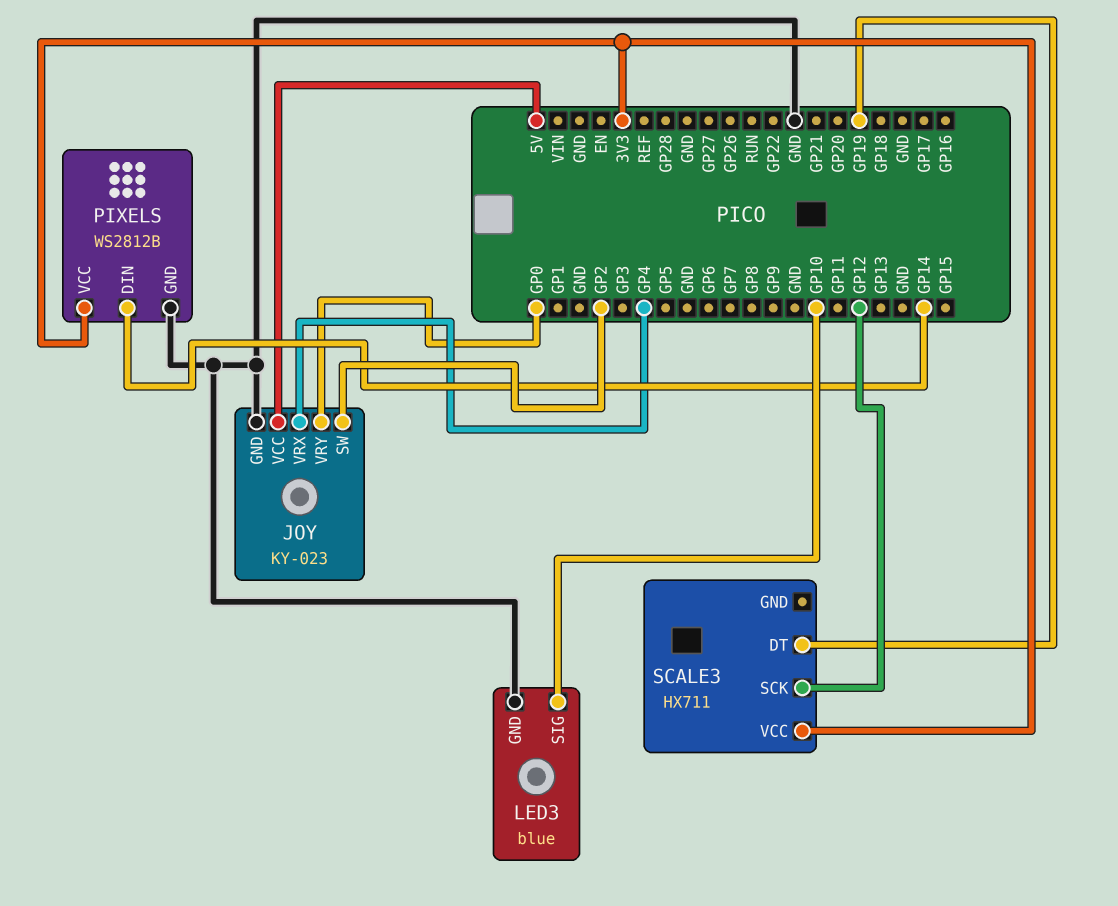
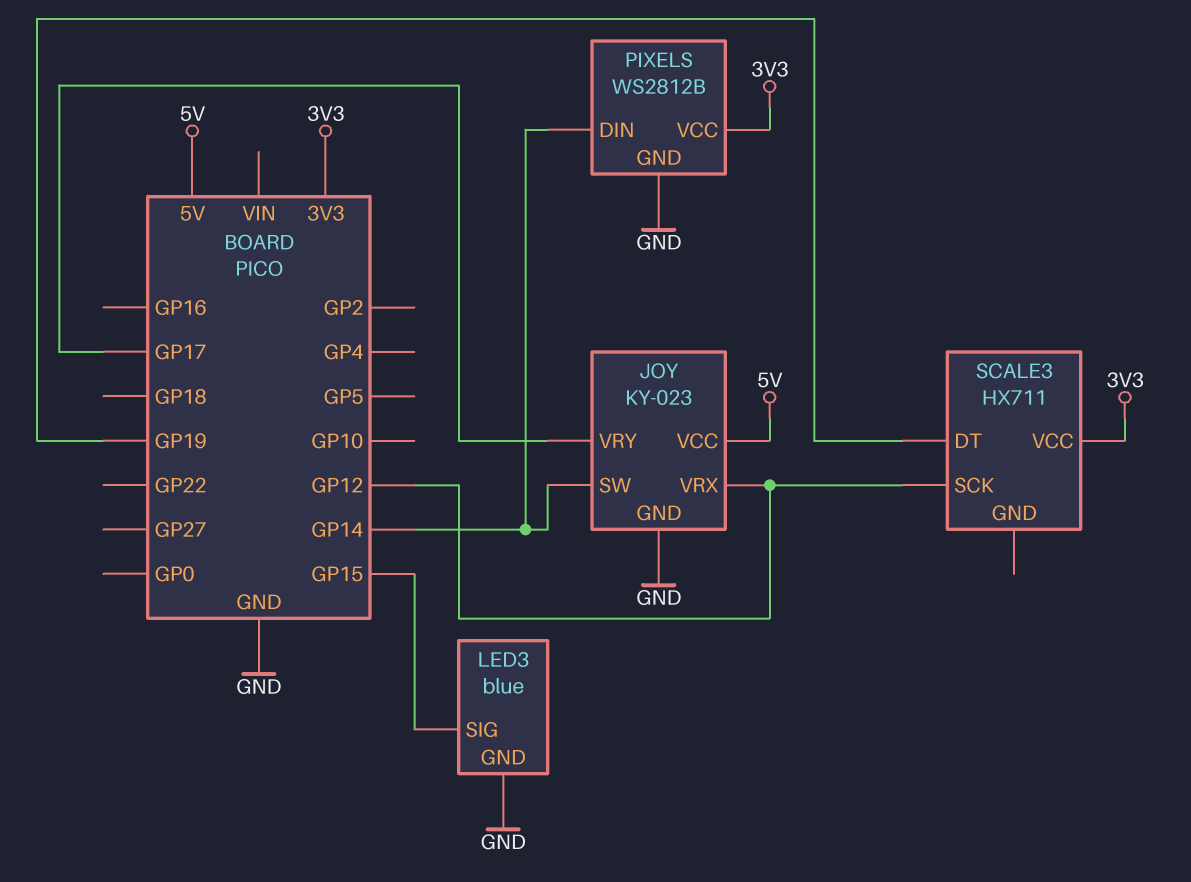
JOY pin SW: GP2 -> GP14
JOY pin VRX: GP4 -> GP12
JOY pin VRY: GP0 -> GP17
LED3 pin SIG: GP10 -> GP15

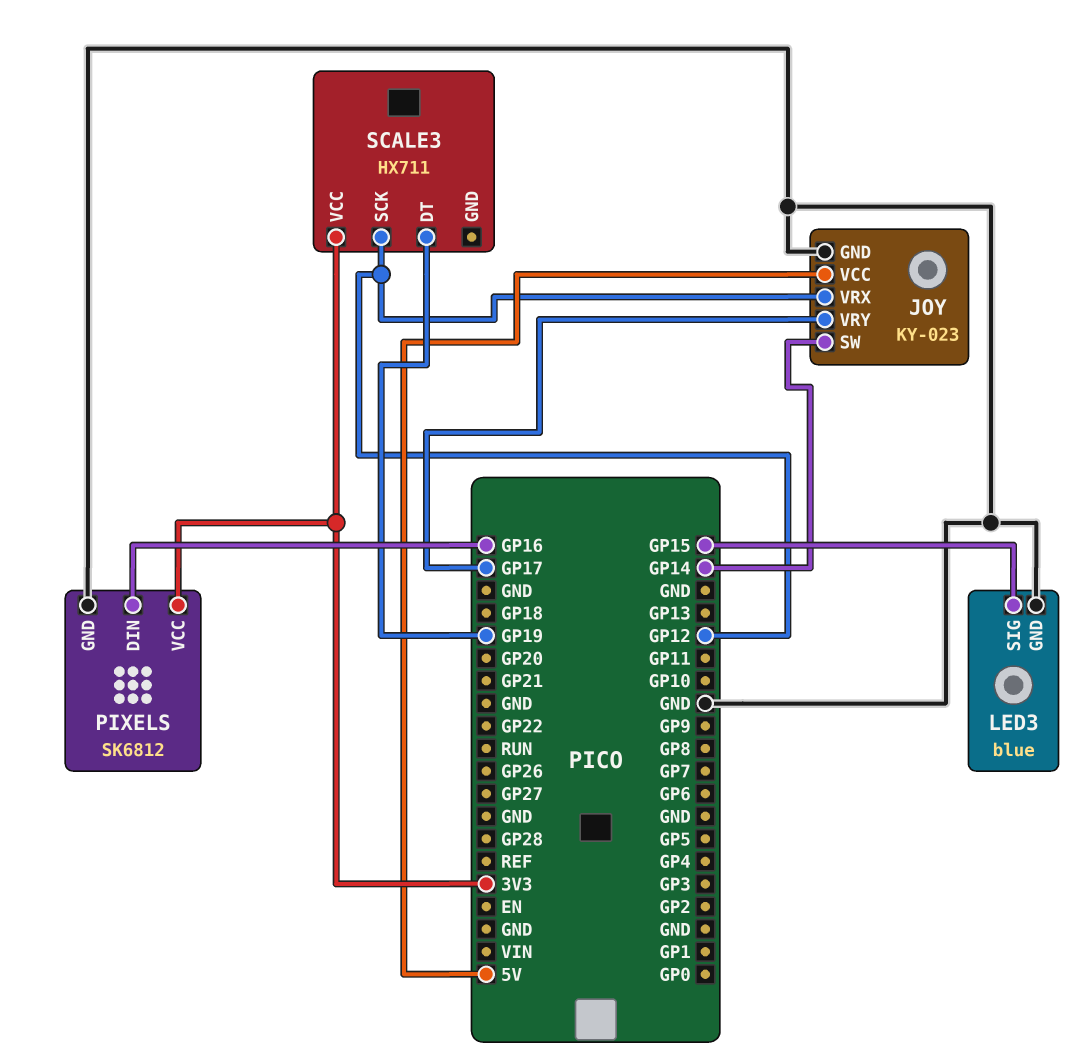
PIXELS: WS2812B -> SK6812
PIXELS pin DIN: GP14 -> GP16

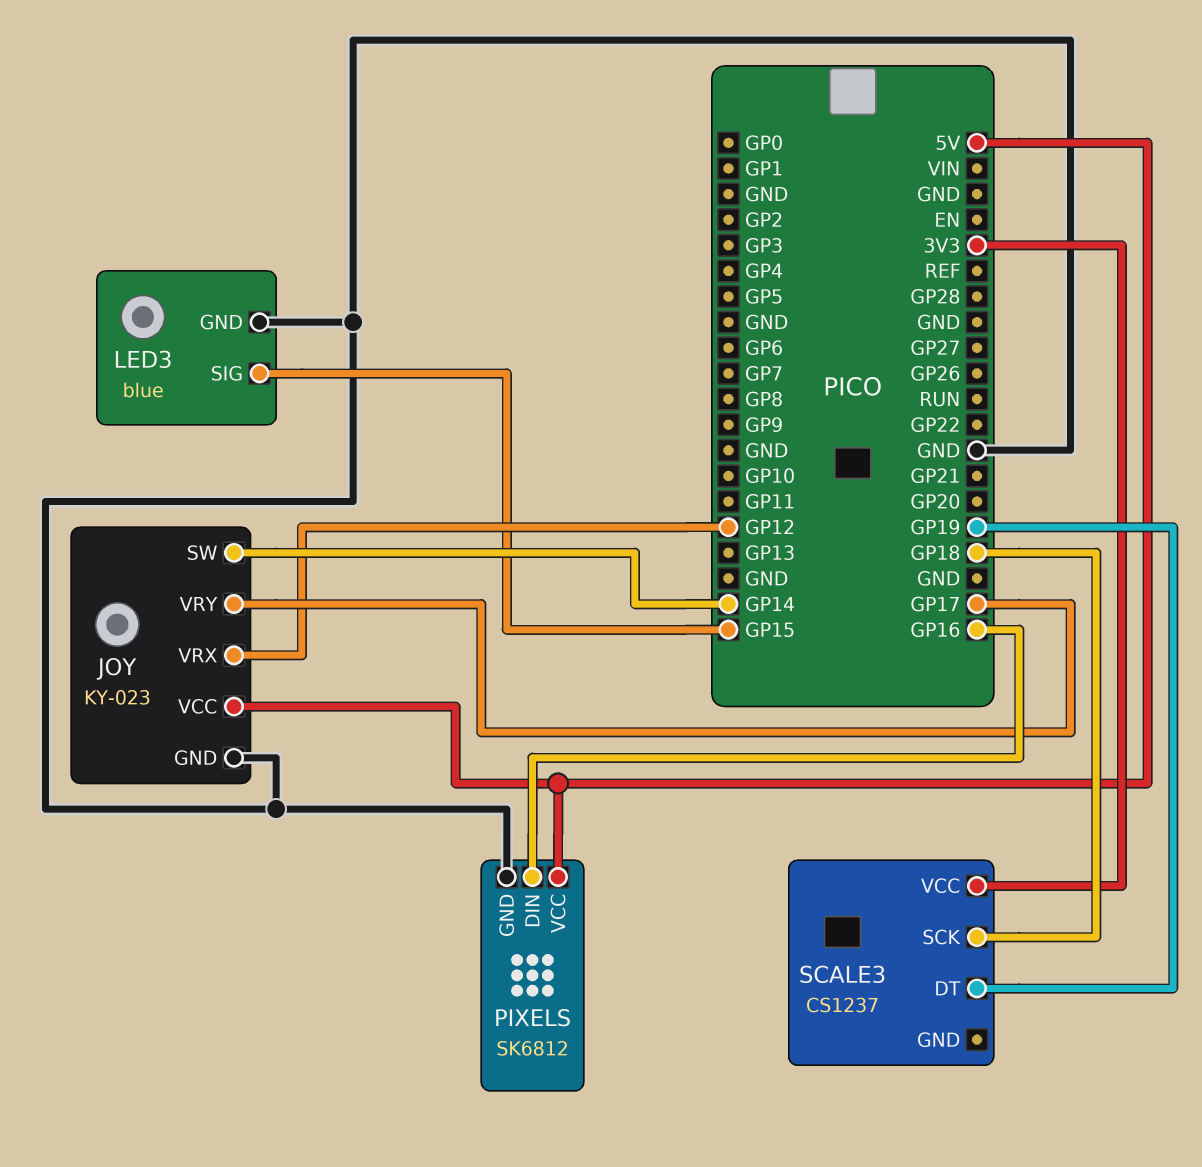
PIXELS pin VCC: 3V3 -> 5V
SCALE3: HX711 -> CS1237
SCALE3 pin SCK: GP12 -> GP18

